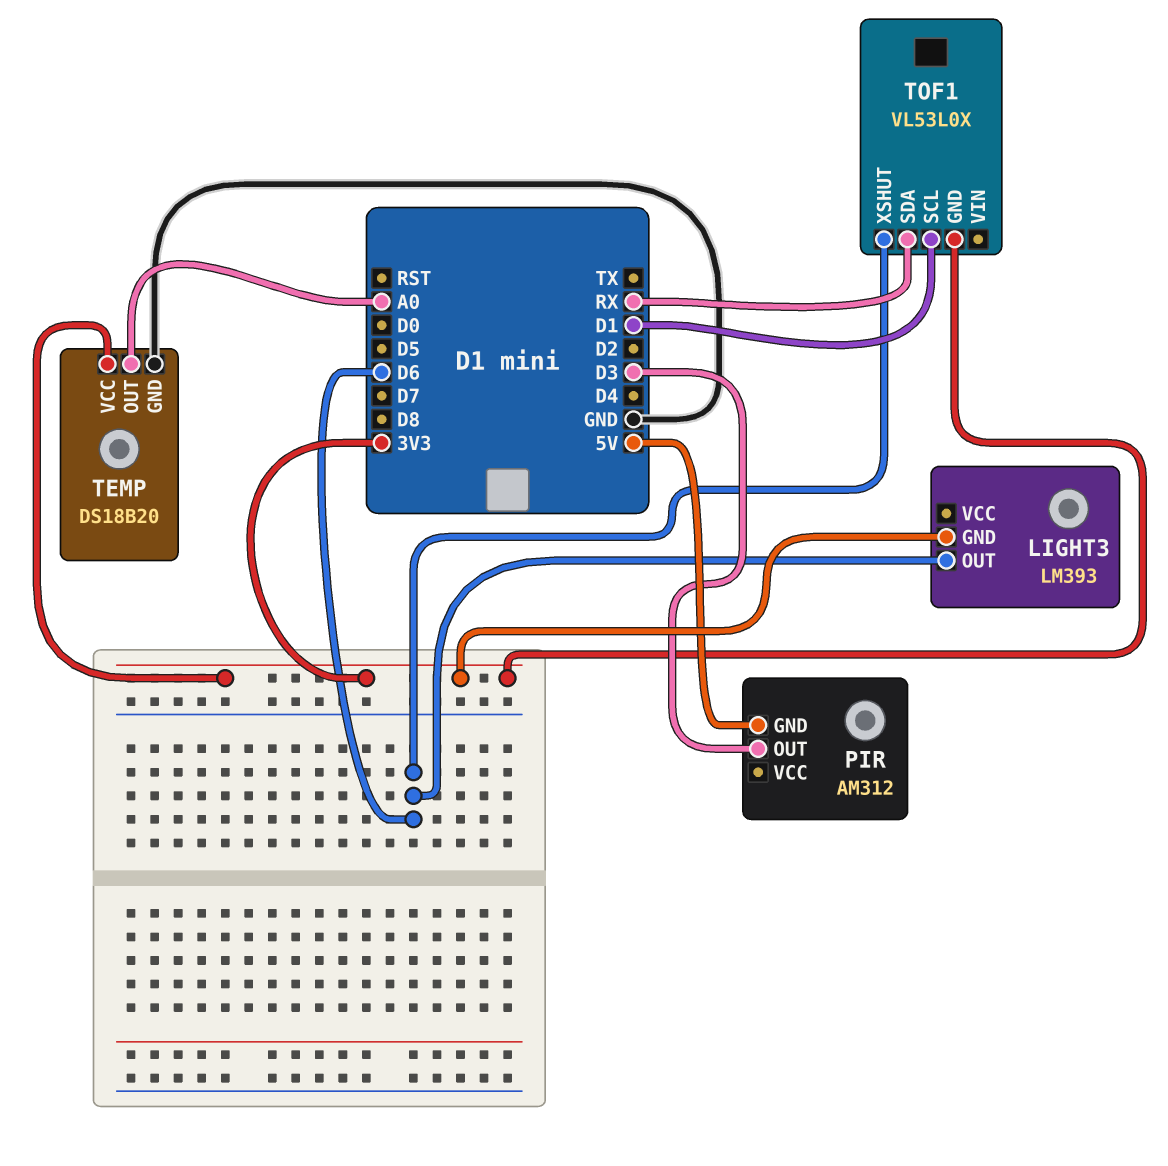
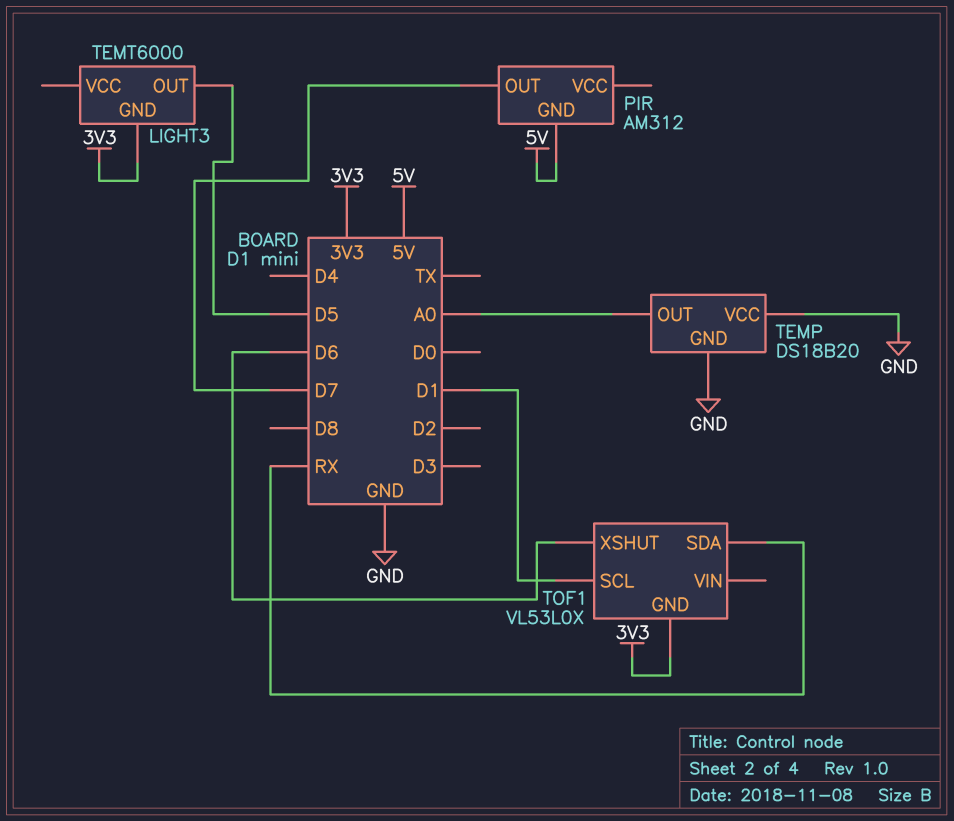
LIGHT3: LM393 -> TEMT6000
LIGHT3 pin OUT: D6 -> D5
PIR pin OUT: D3 -> D7
TEMP pin VCC: 3V3 -> GND

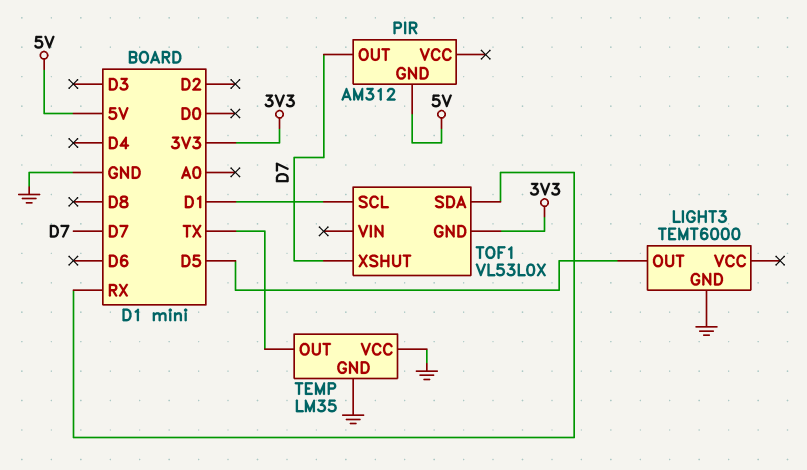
LIGHT3 pin GND: 3V3 -> GND
TEMP: DS18B20 -> LM35
TEMP pin OUT: A0 -> TX
TOF1 pin XSHUT: D6 -> D7

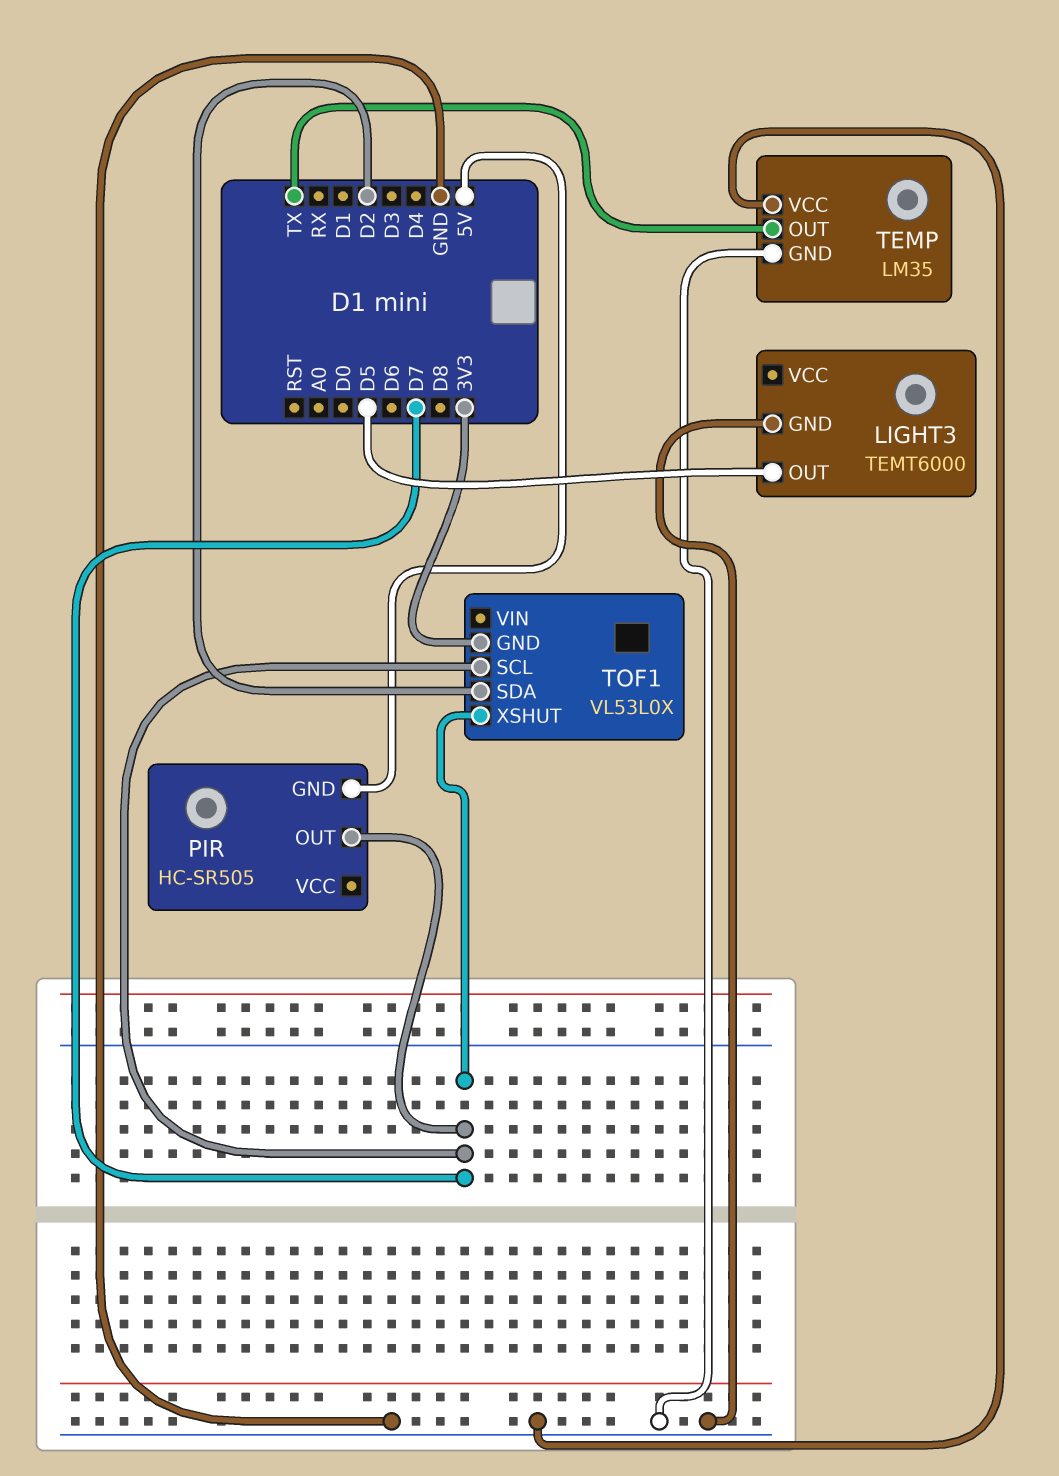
PIR: AM312 -> HC-SR505
TOF1 pin SCL: D1 -> D7
TOF1 pin SDA: RX -> D2

